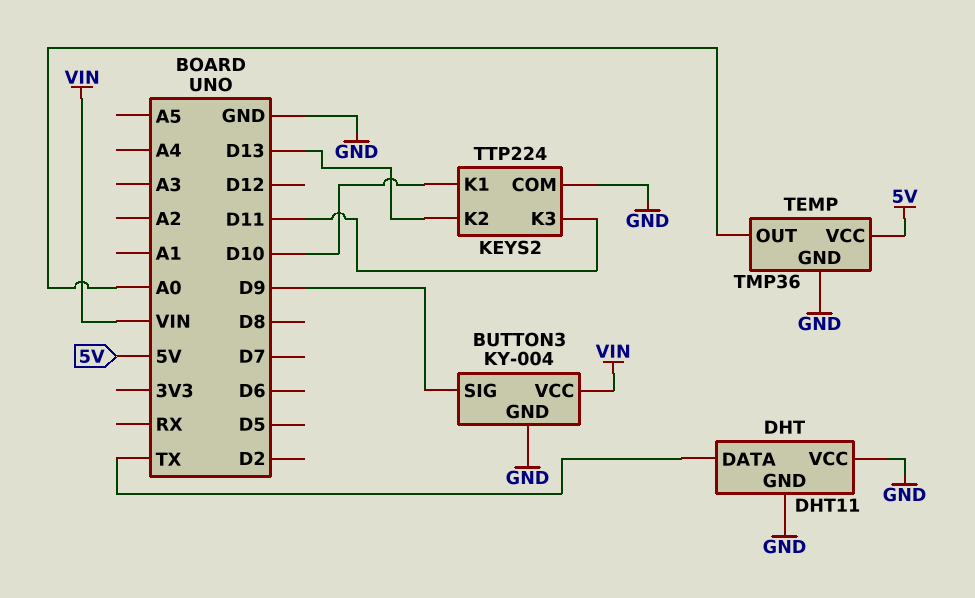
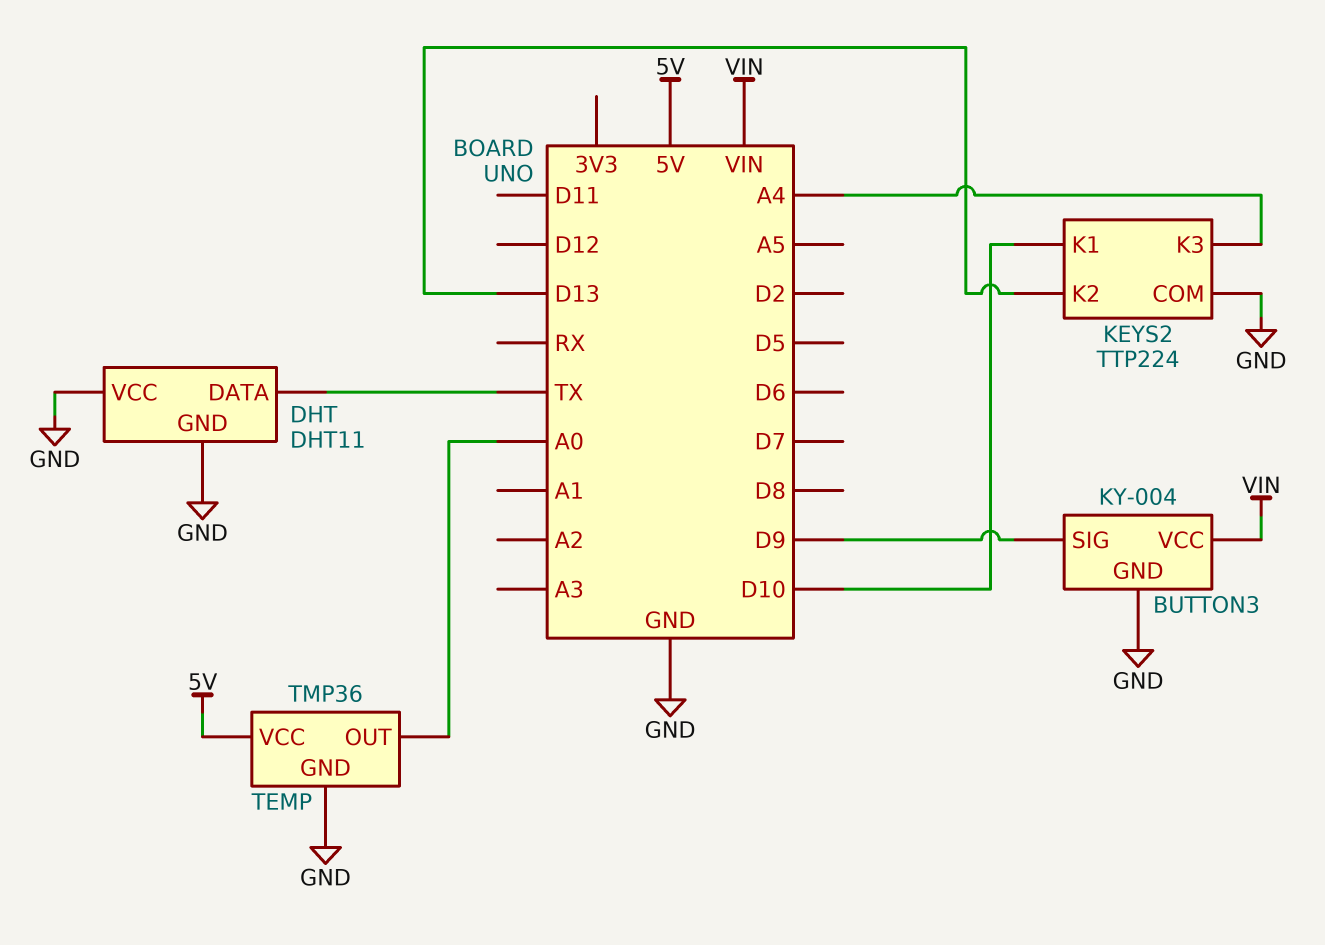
KEYS2 pin K3: D11 -> A4

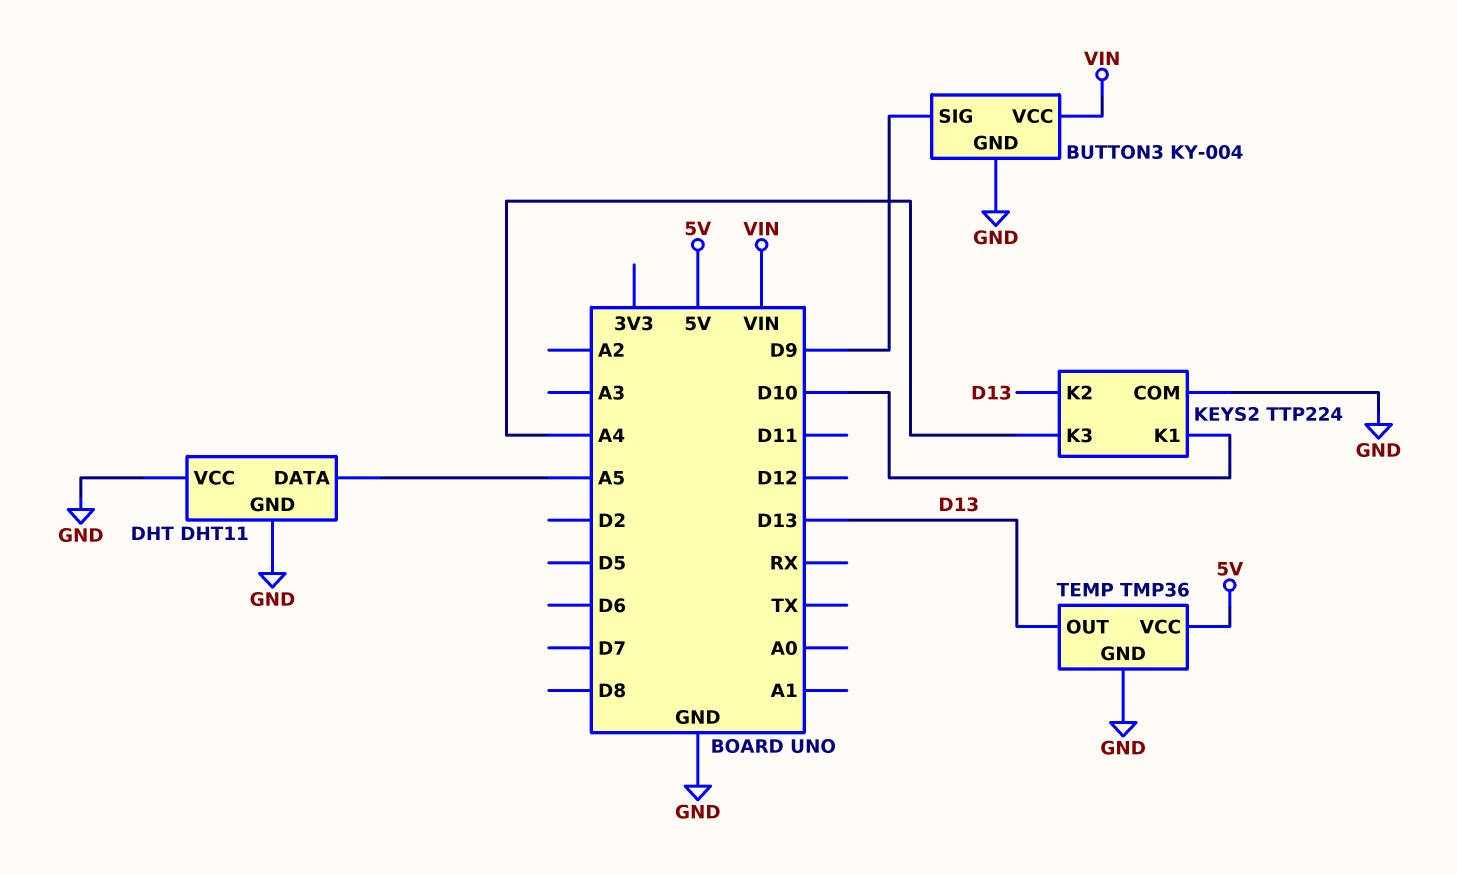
DHT pin DATA: TX -> A5
TEMP pin OUT: A0 -> D13

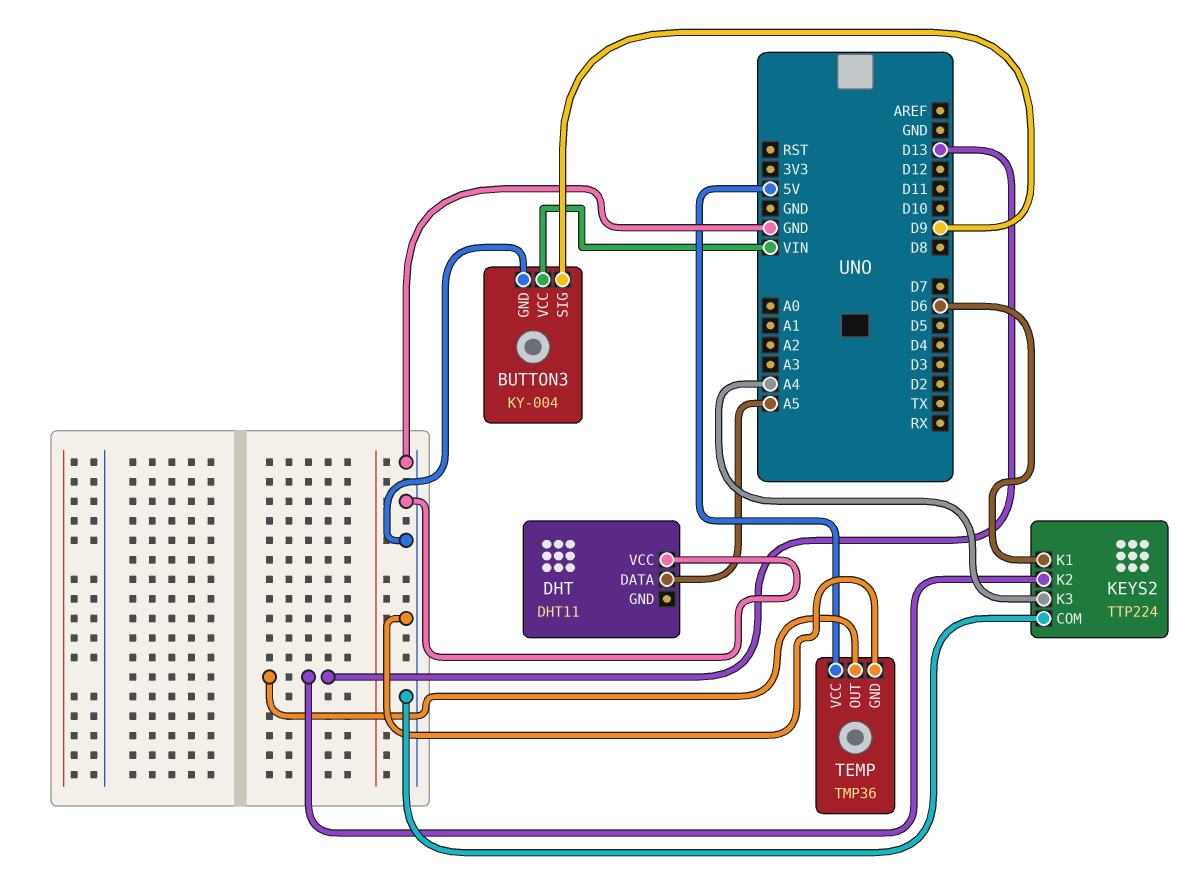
DHT pin GND: GND -> none
KEYS2 pin K1: D10 -> D6

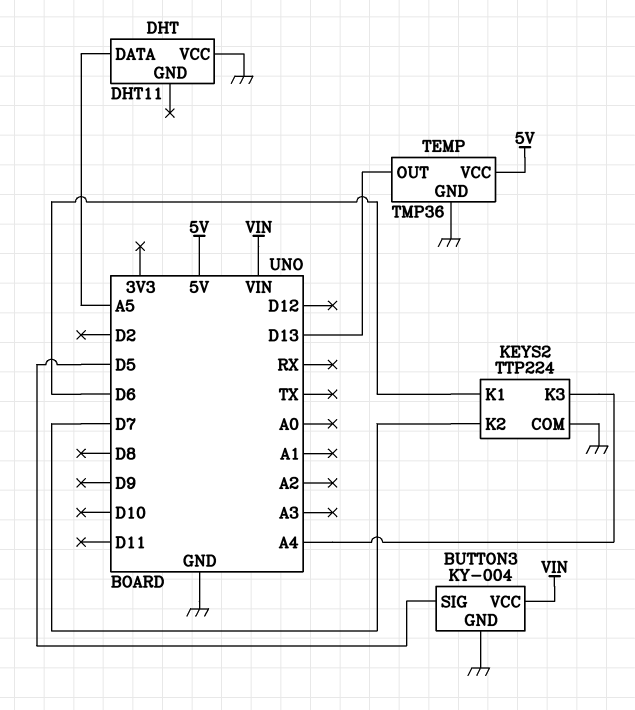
BUTTON3 pin SIG: D9 -> D5
KEYS2 pin K2: D13 -> D7

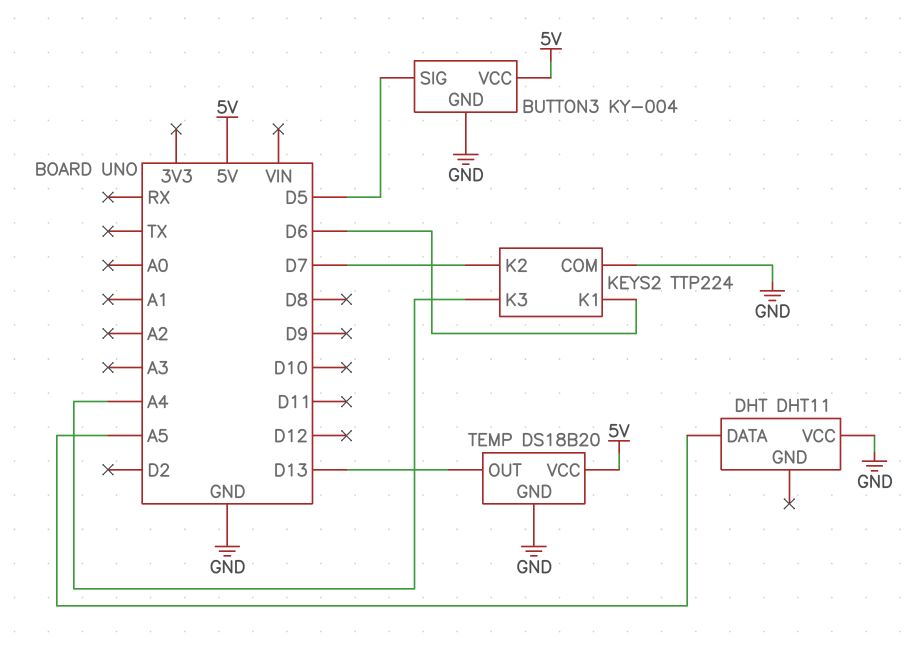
BUTTON3 pin VCC: VIN -> 5V
TEMP: TMP36 -> DS18B20

